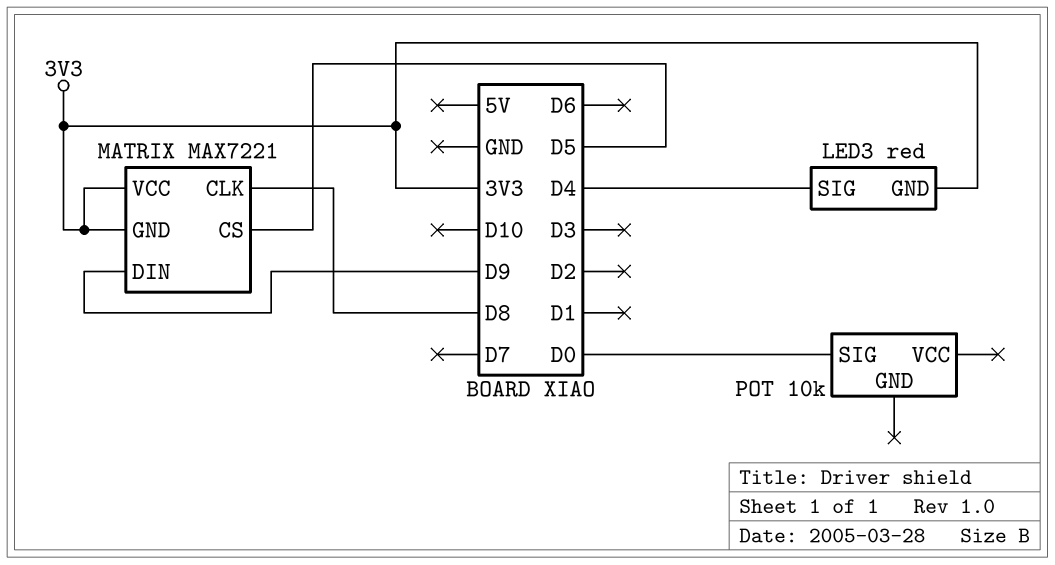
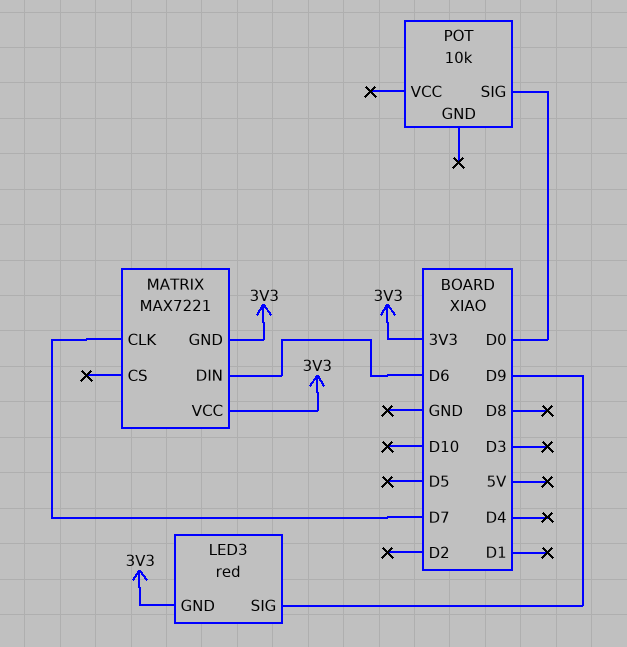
LED3 pin SIG: D4 -> D9
MATRIX pin CLK: D8 -> D7
MATRIX pin CS: D5 -> none
MATRIX pin DIN: D9 -> D6

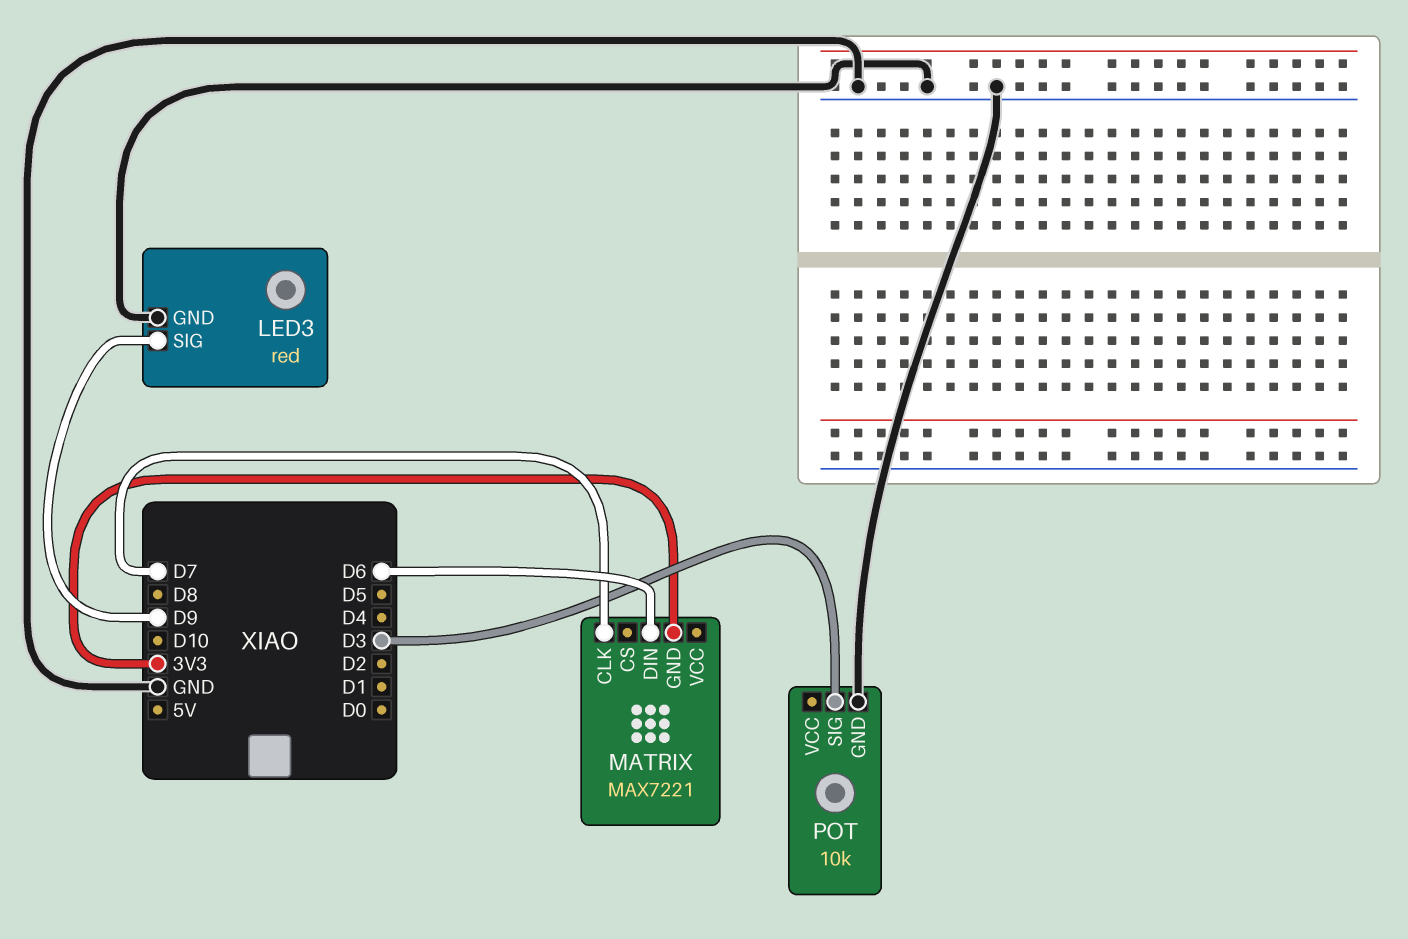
LED3 pin GND: 3V3 -> GND
MATRIX pin VCC: 3V3 -> none
POT pin GND: none -> GND
POT pin SIG: D0 -> D3

